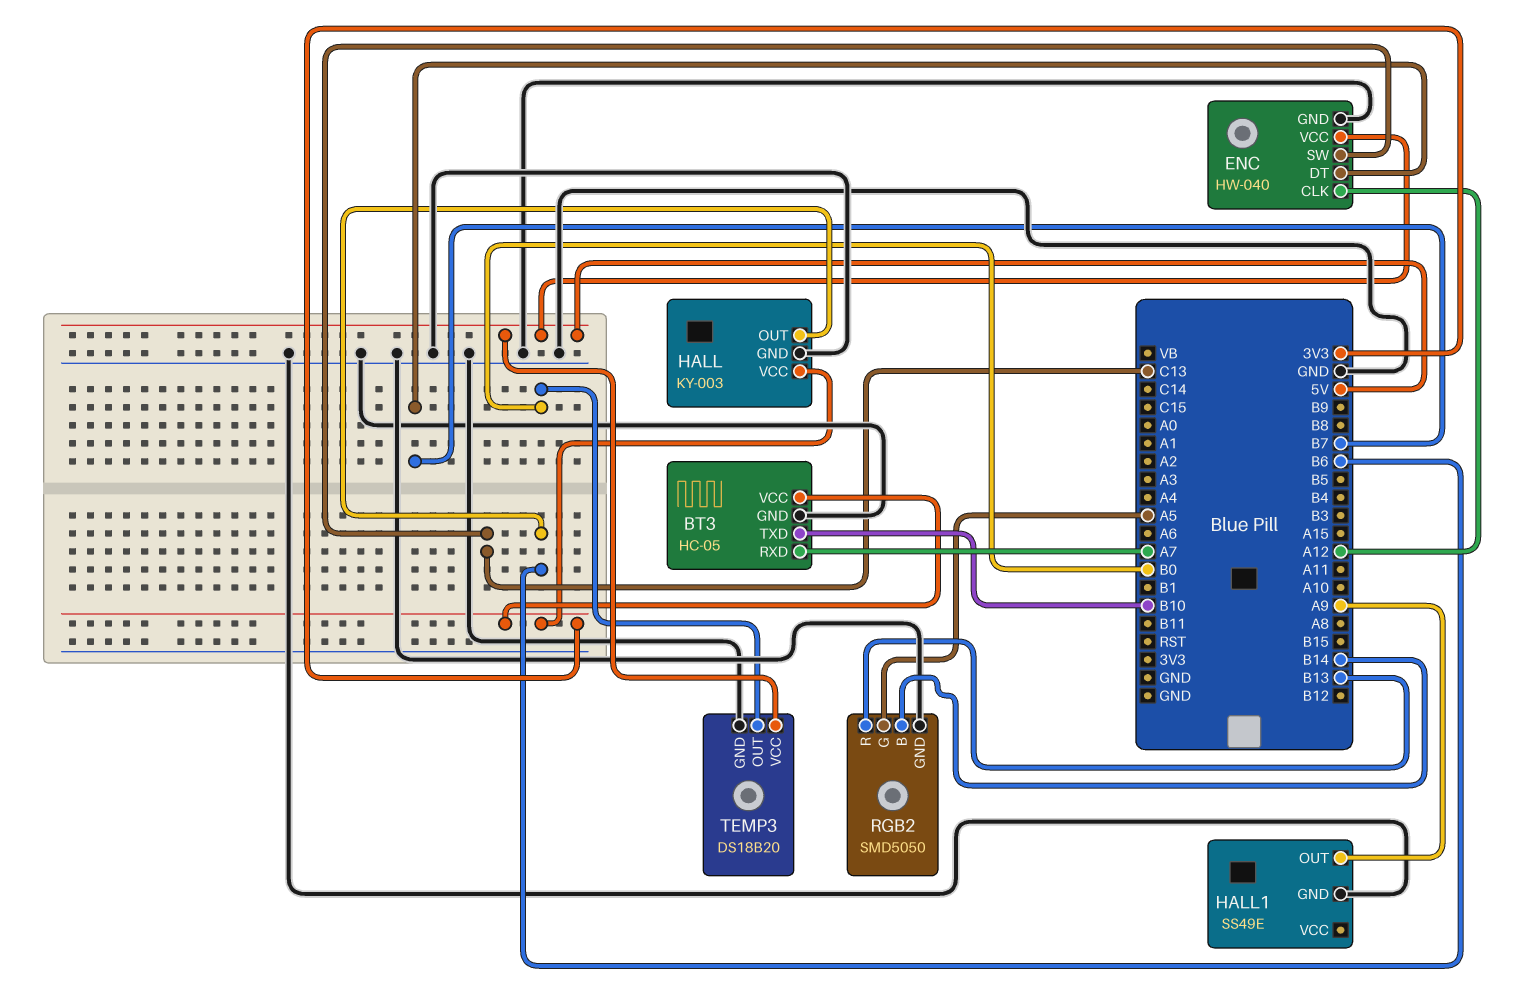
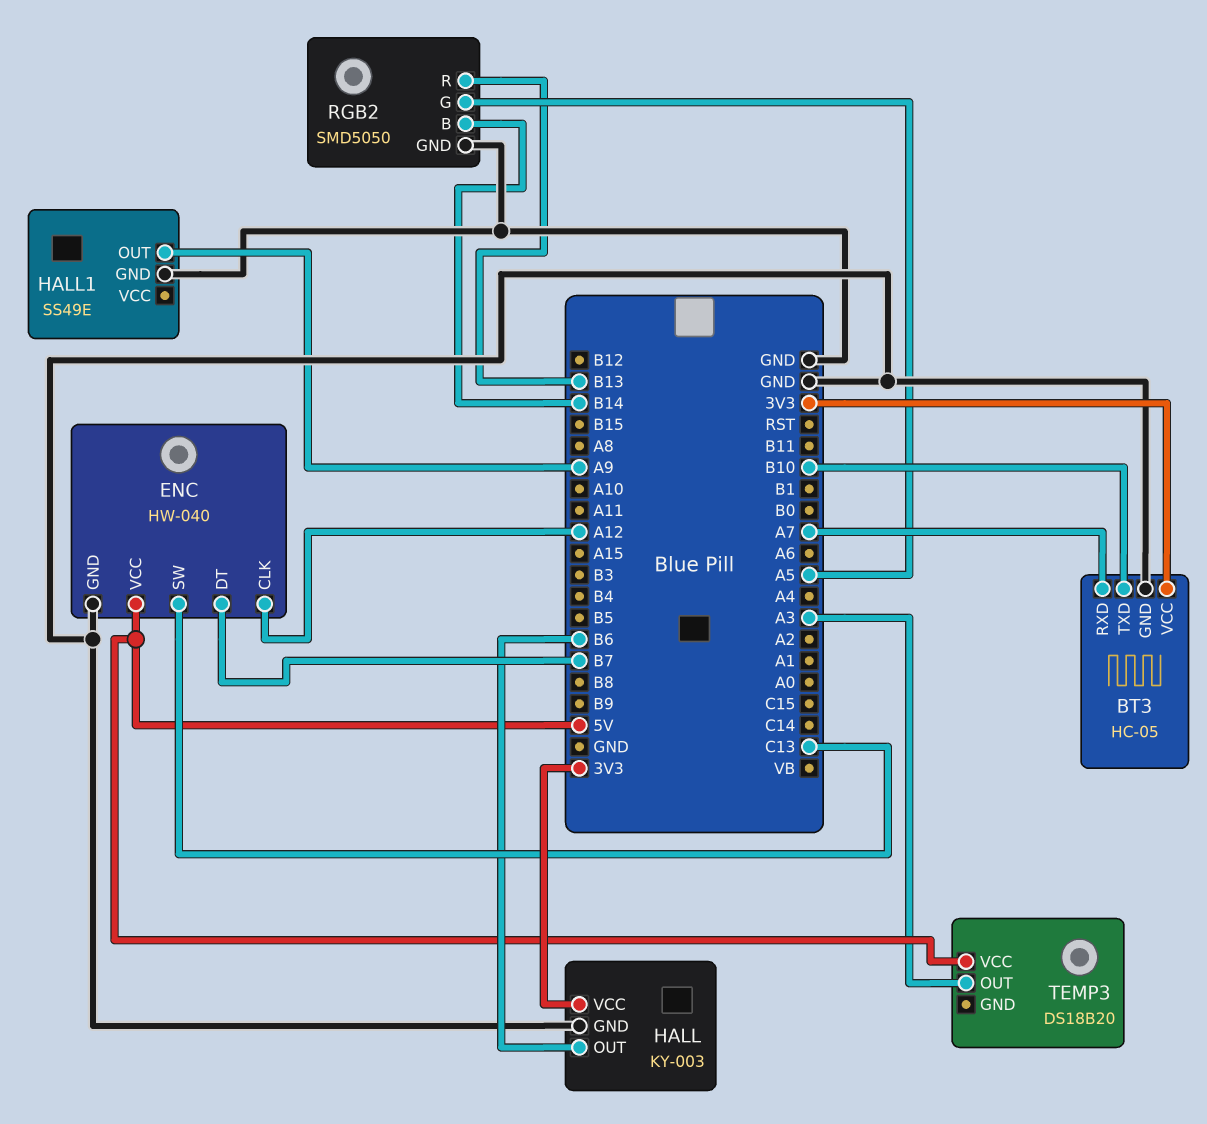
TEMP3 pin GND: GND -> none
TEMP3 pin OUT: B0 -> A3

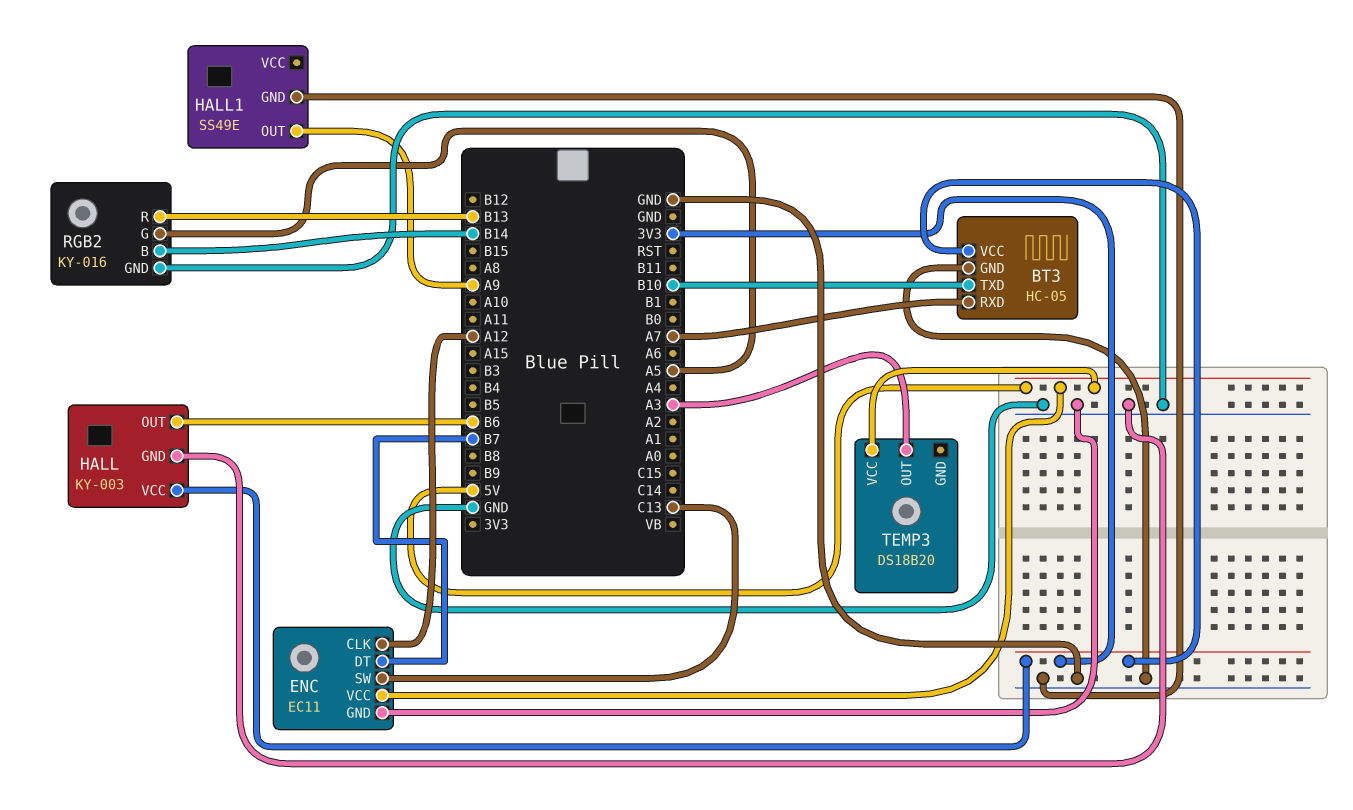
ENC: HW-040 -> EC11
RGB2: SMD5050 -> KY-016

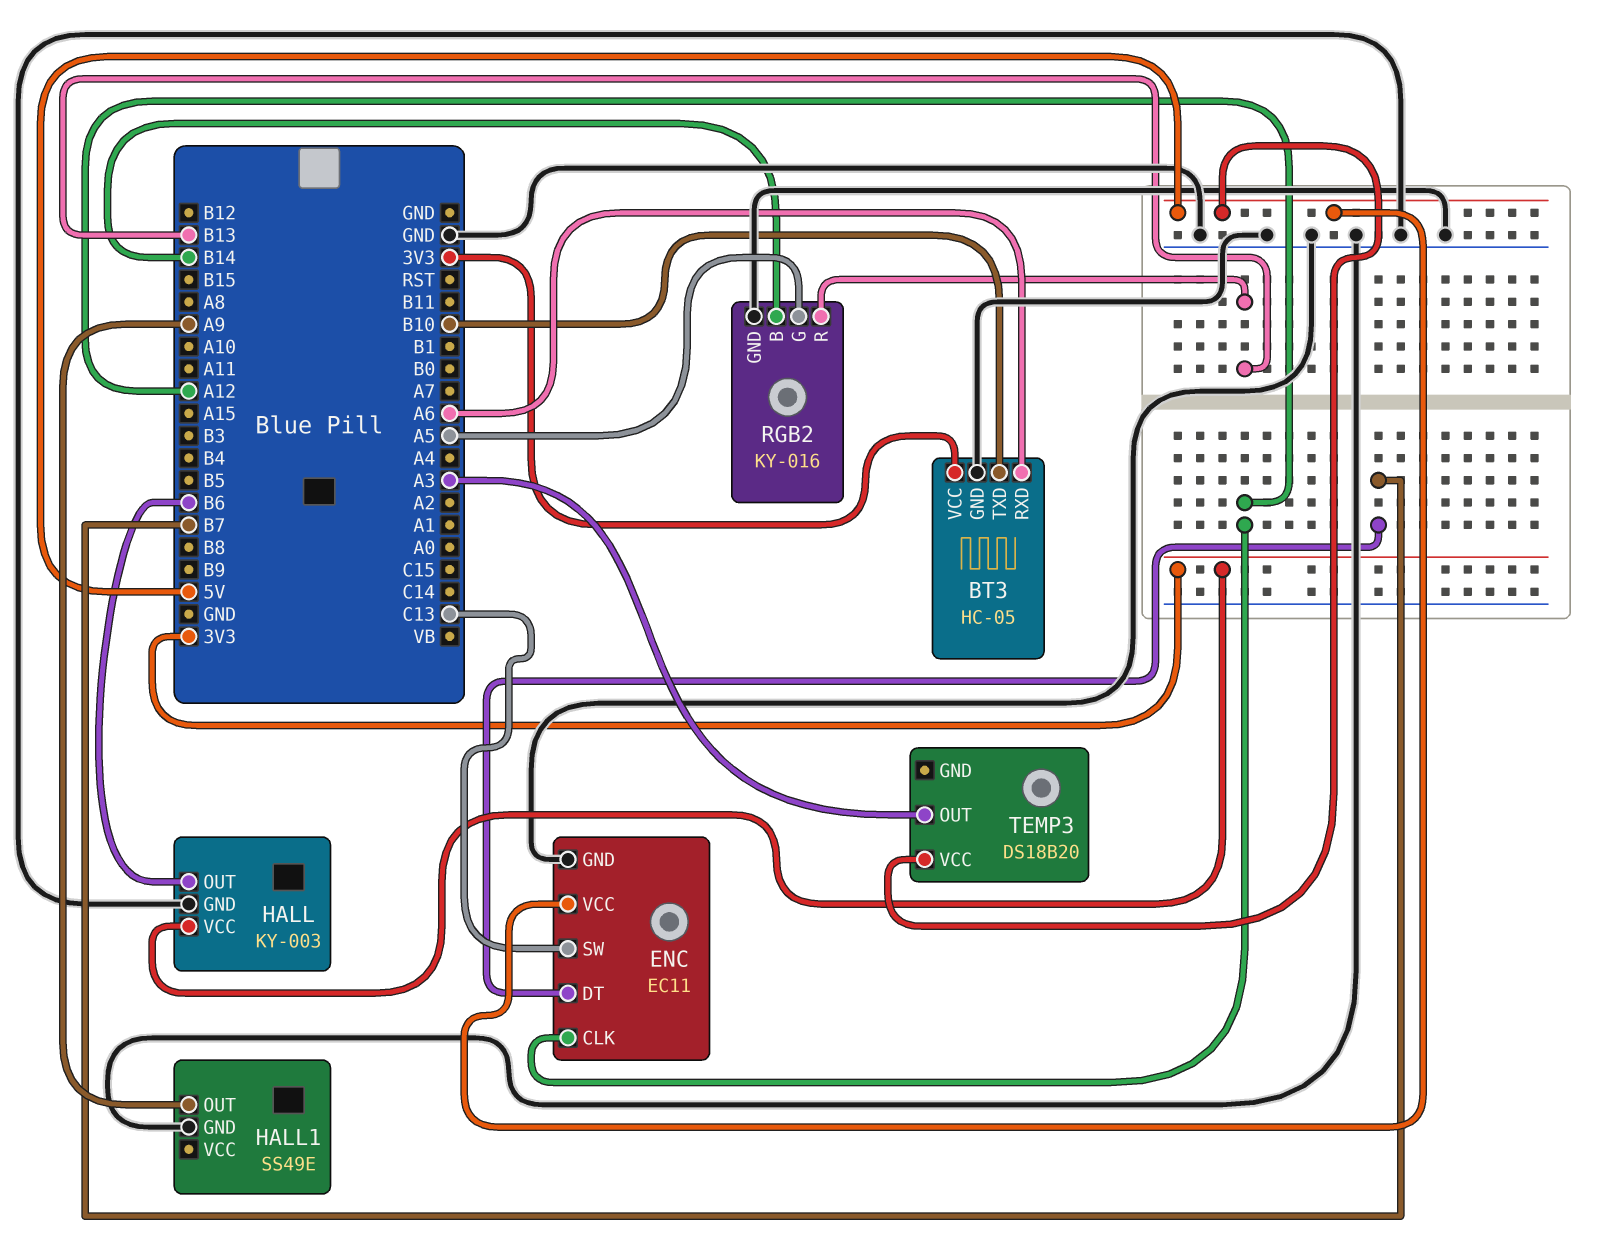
BT3 pin RXD: A7 -> A6

